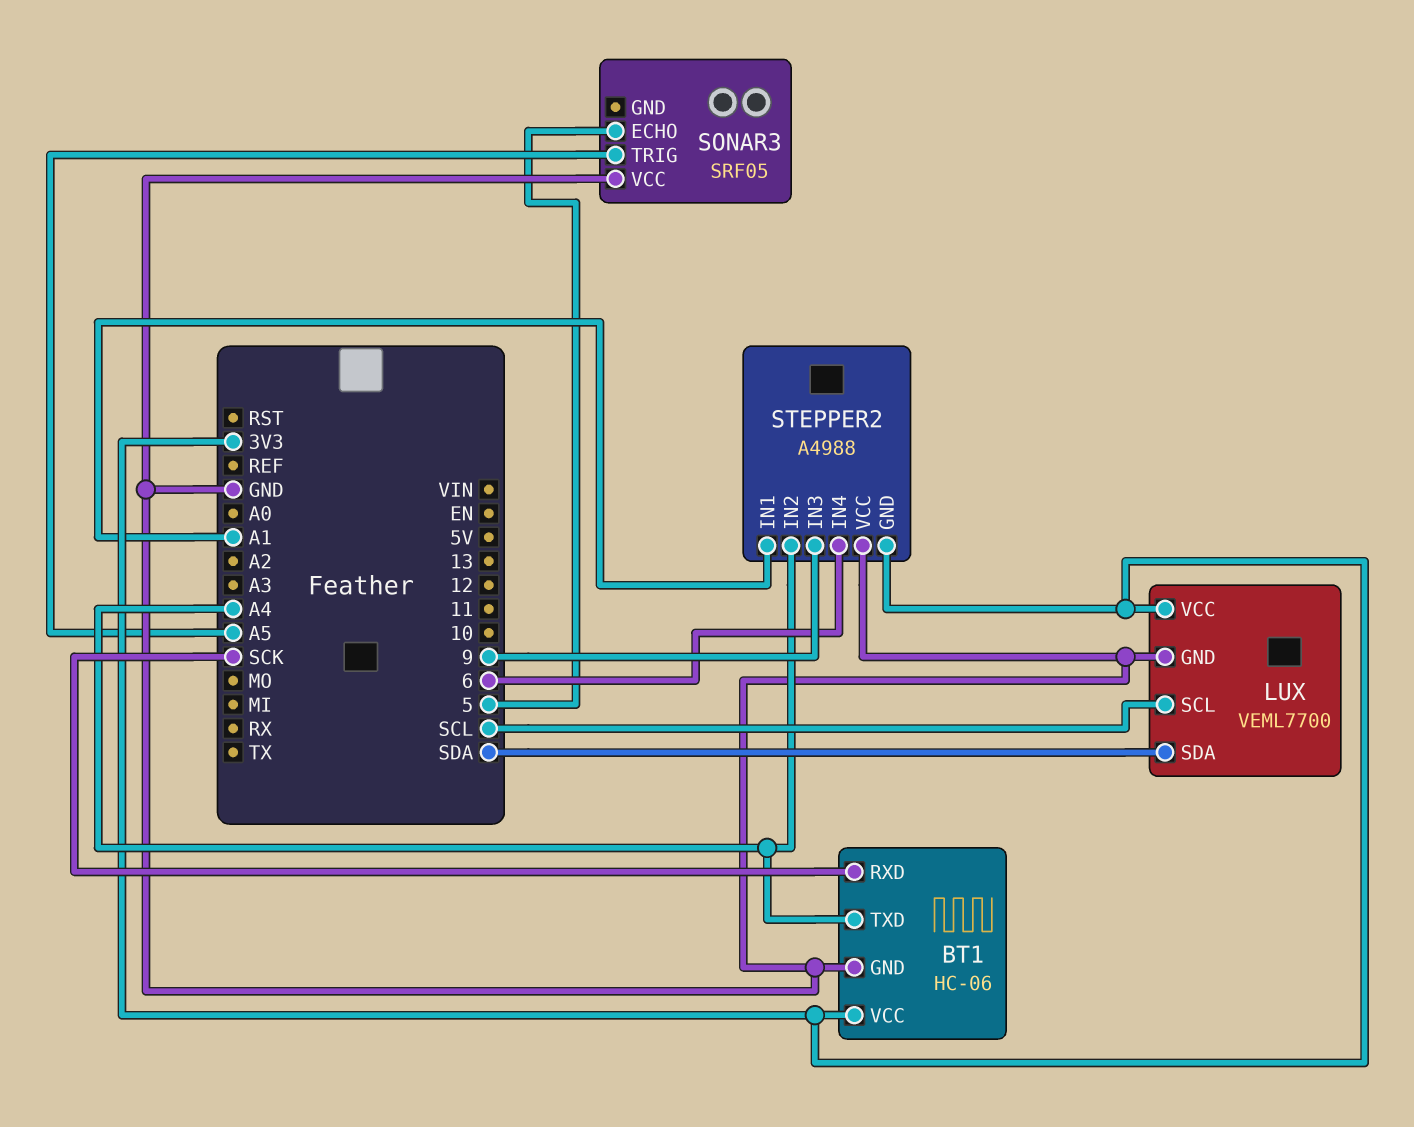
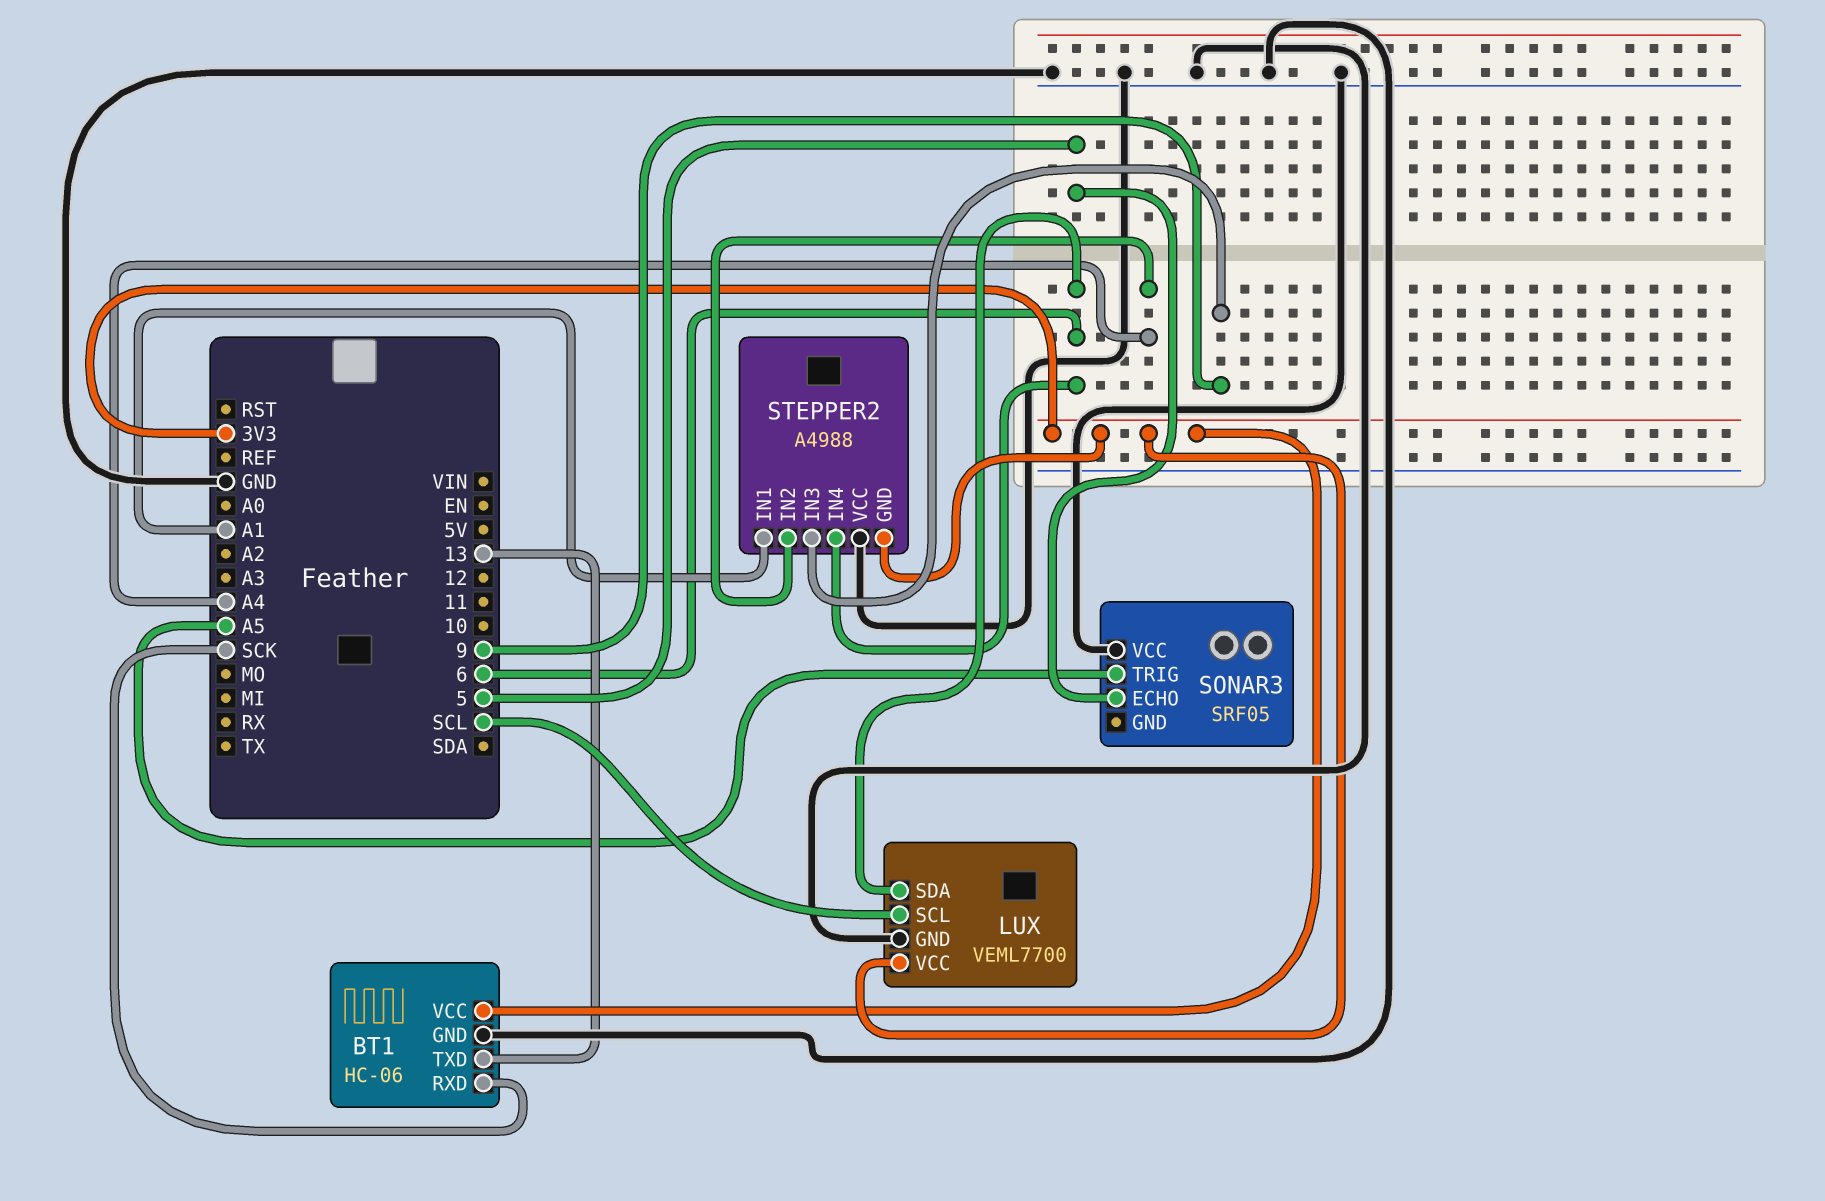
BT1 pin TXD: A4 -> 13
LUX pin SDA: SDA -> 6

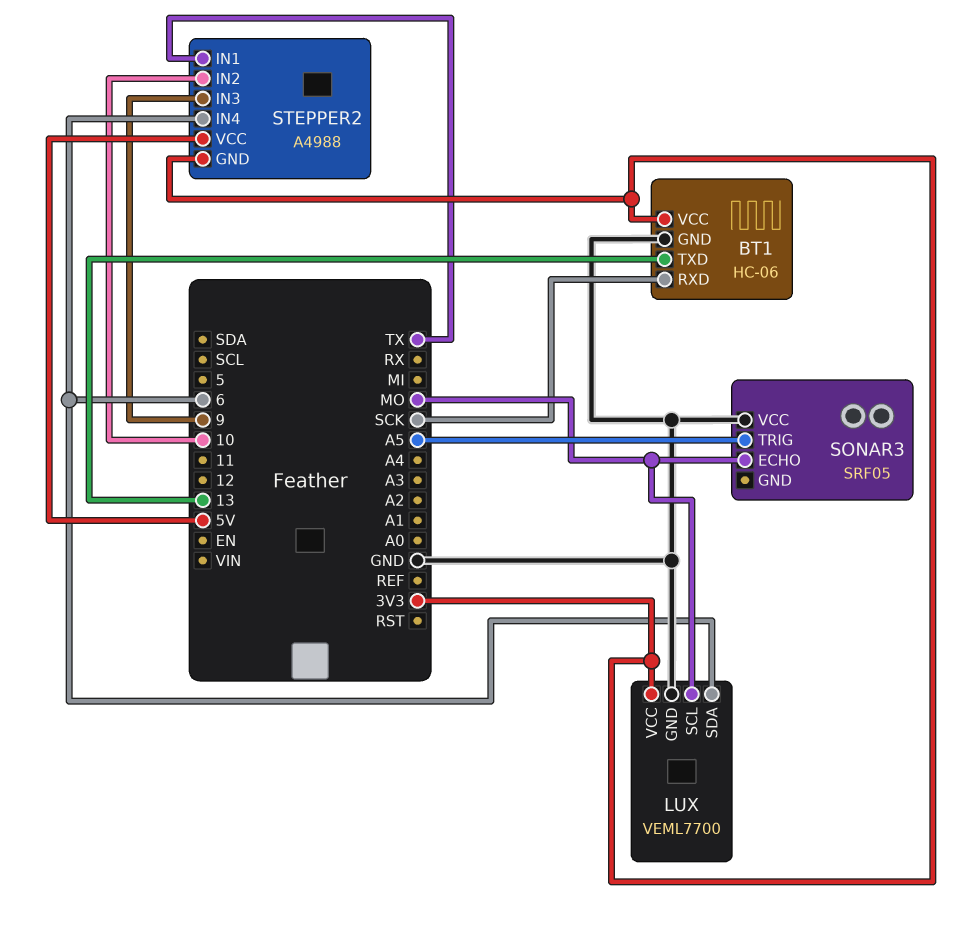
LUX pin SCL: SCL -> MO
SONAR3 pin ECHO: 5 -> MO
STEPPER2 pin IN1: A1 -> TX
STEPPER2 pin IN2: A4 -> 10
STEPPER2 pin VCC: GND -> 5V

